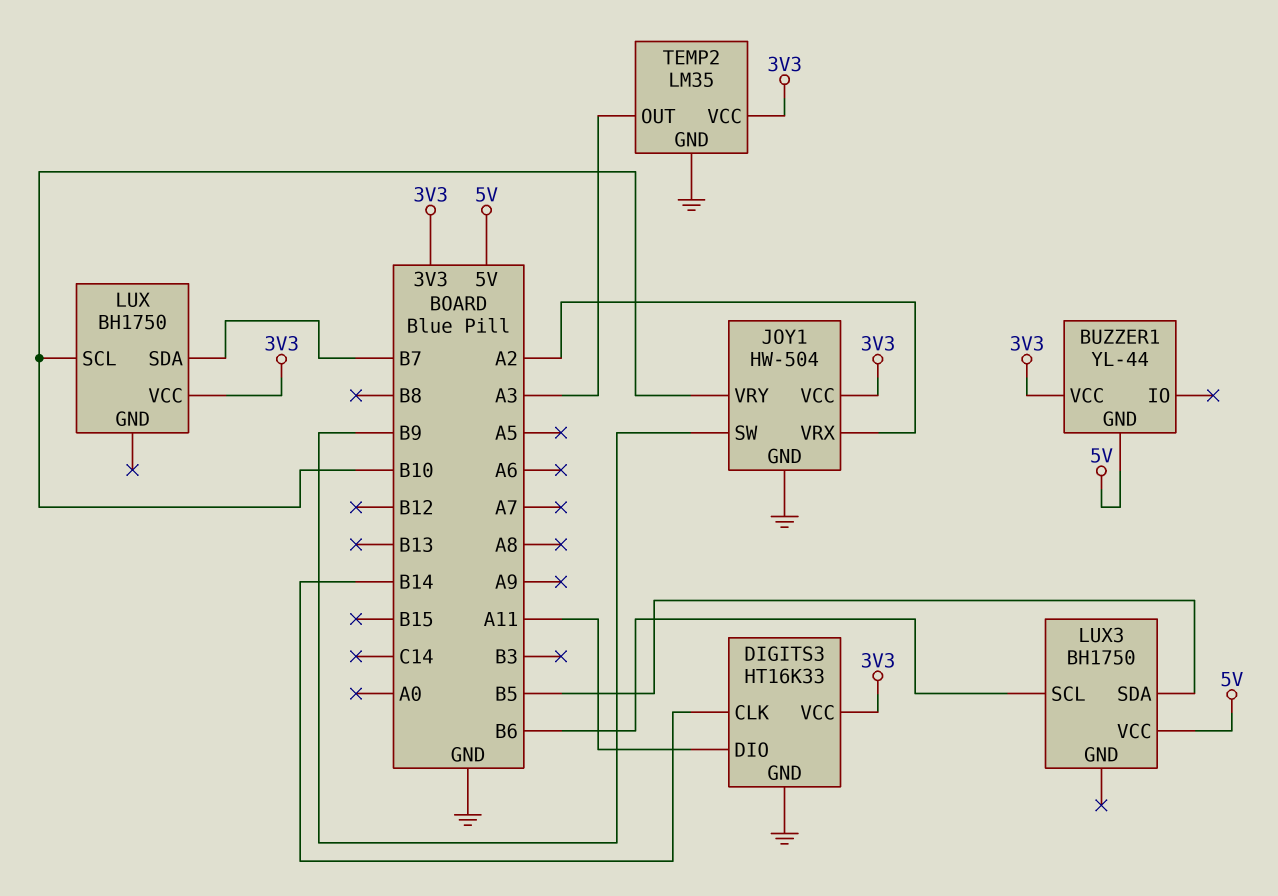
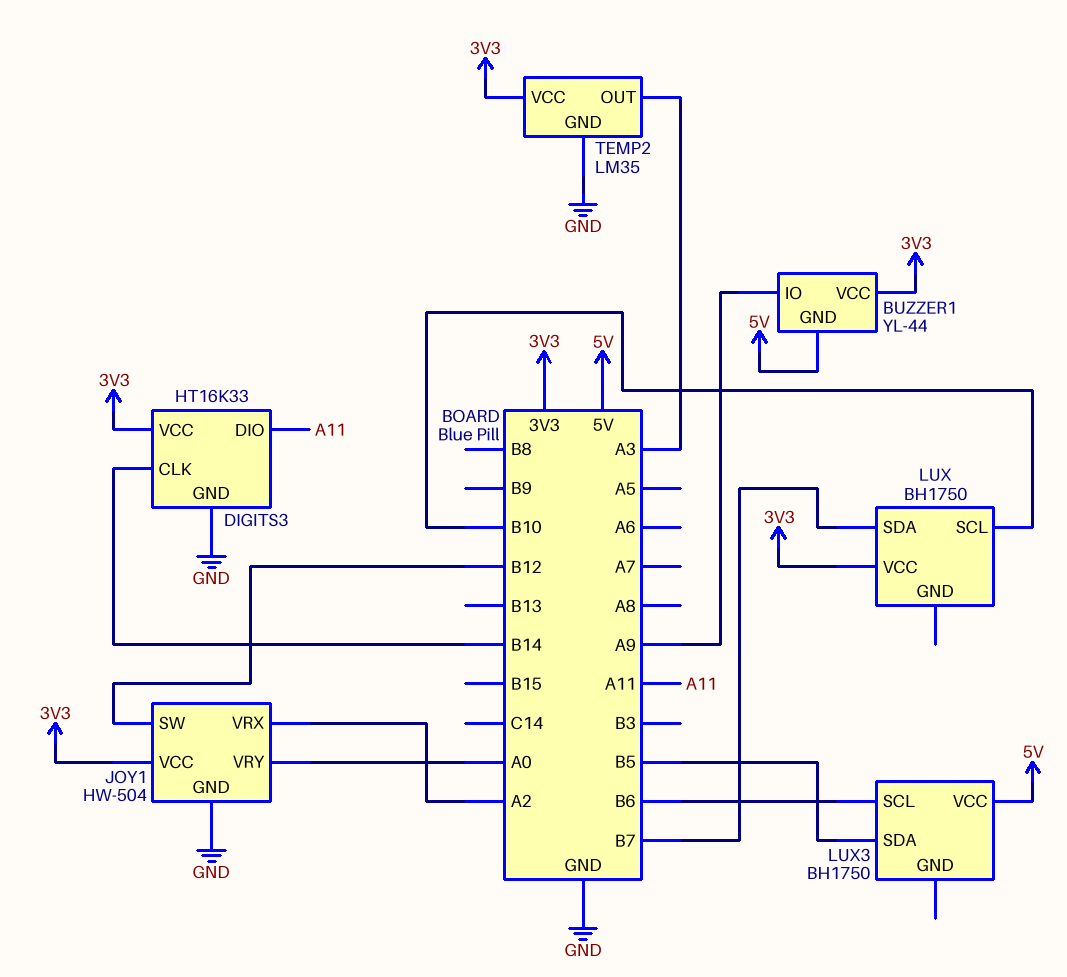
BUZZER1 pin IO: none -> A9
JOY1 pin SW: B9 -> B12
JOY1 pin VRY: B10 -> A0

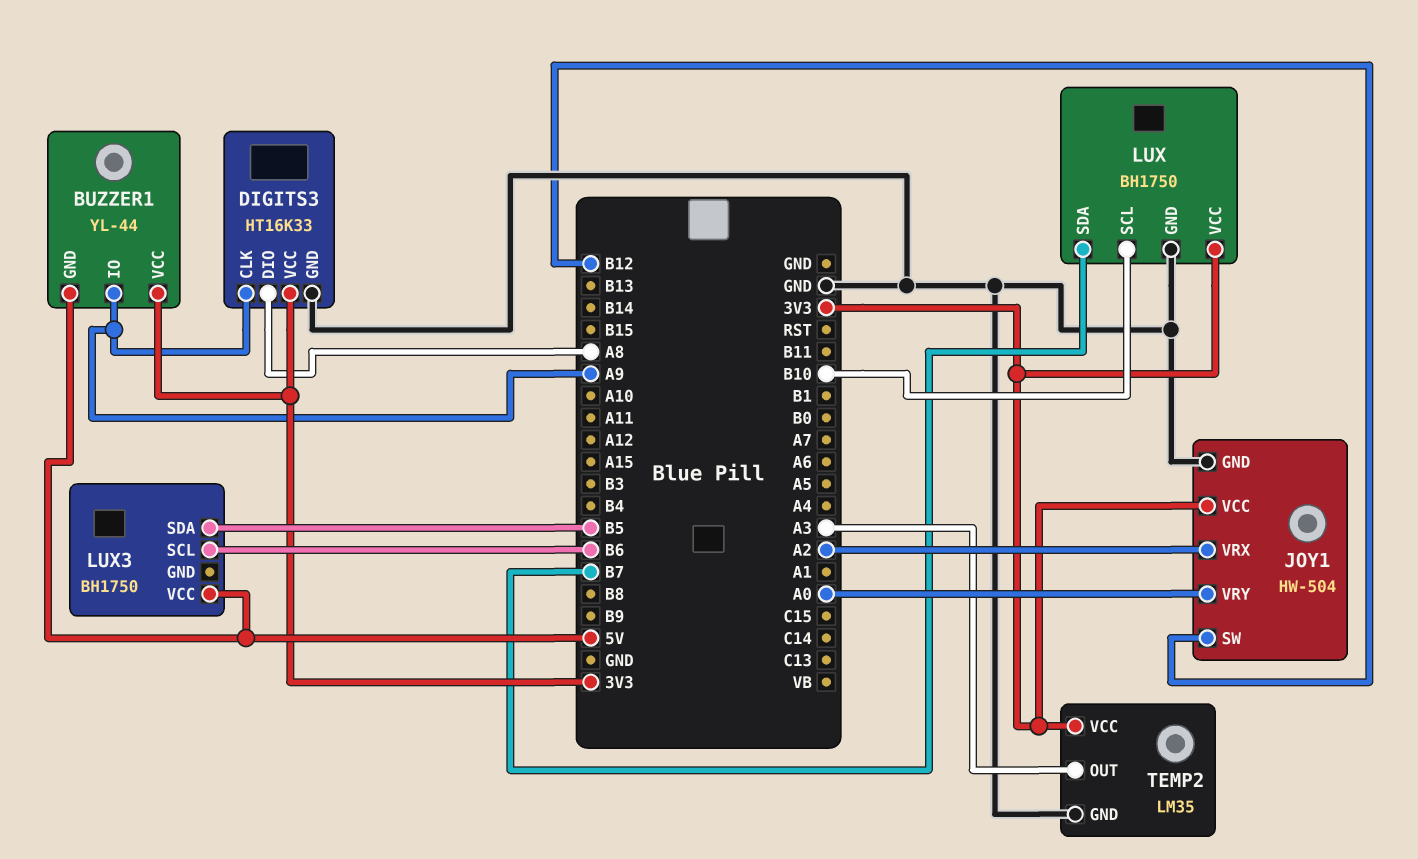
DIGITS3 pin CLK: B14 -> A9
DIGITS3 pin DIO: A11 -> A8
LUX pin GND: none -> GND

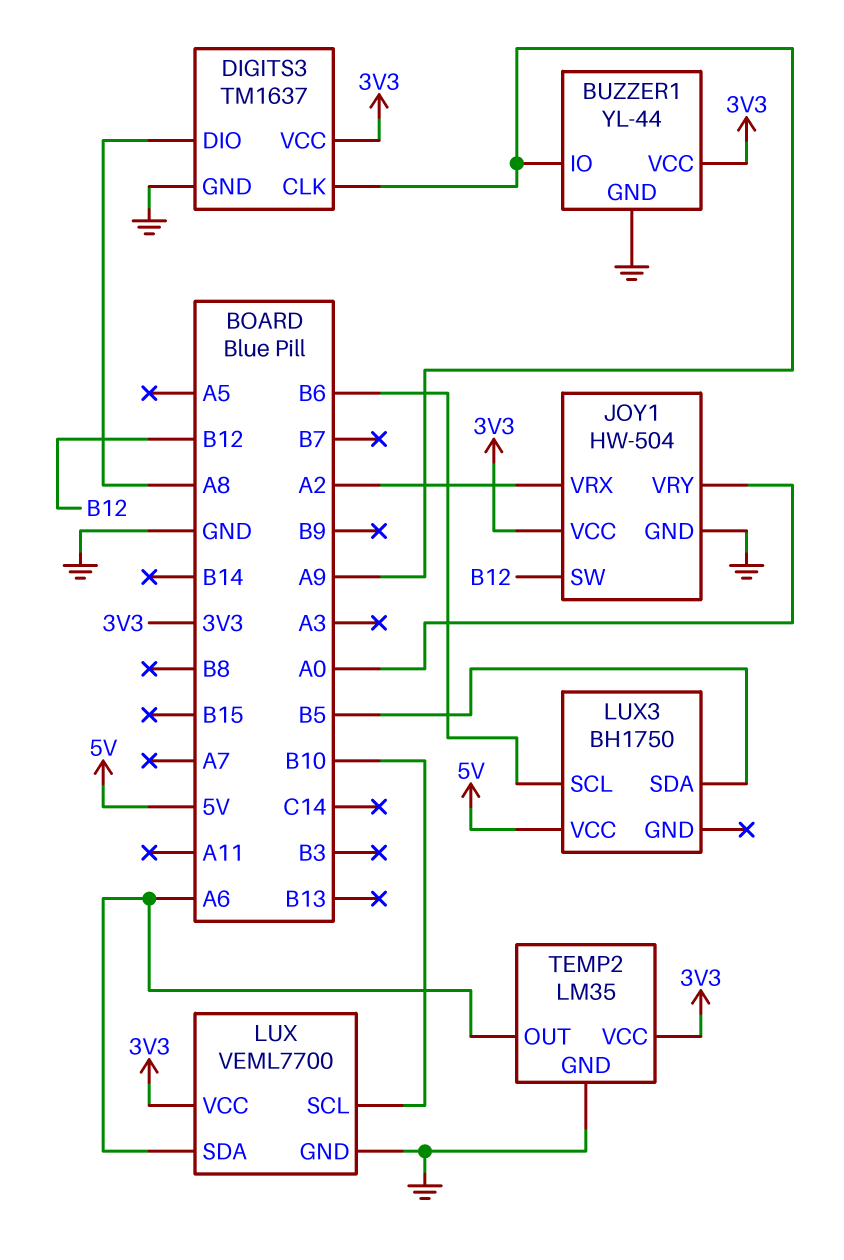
BUZZER1 pin GND: 5V -> GND
DIGITS3: HT16K33 -> TM1637
LUX: BH1750 -> VEML7700
LUX pin SDA: B7 -> A6
TEMP2 pin OUT: A3 -> A6

